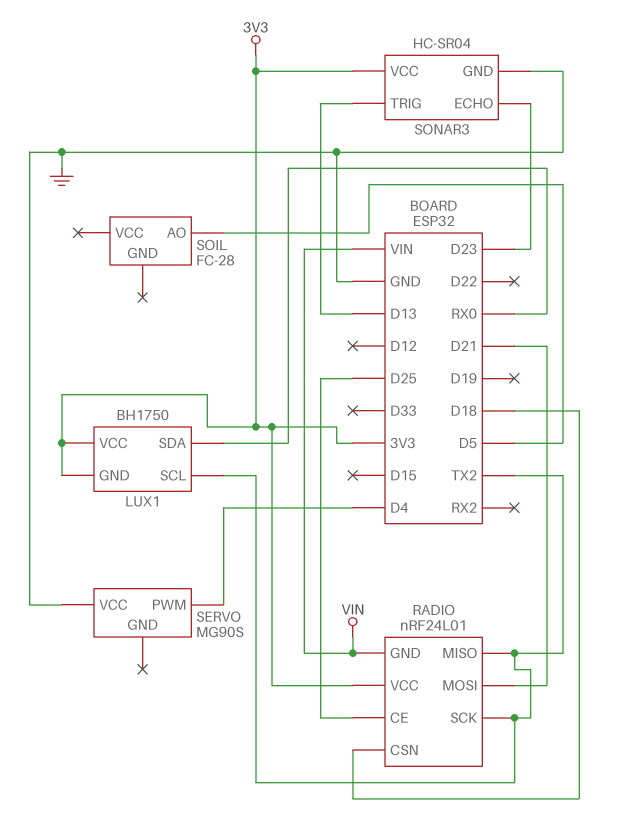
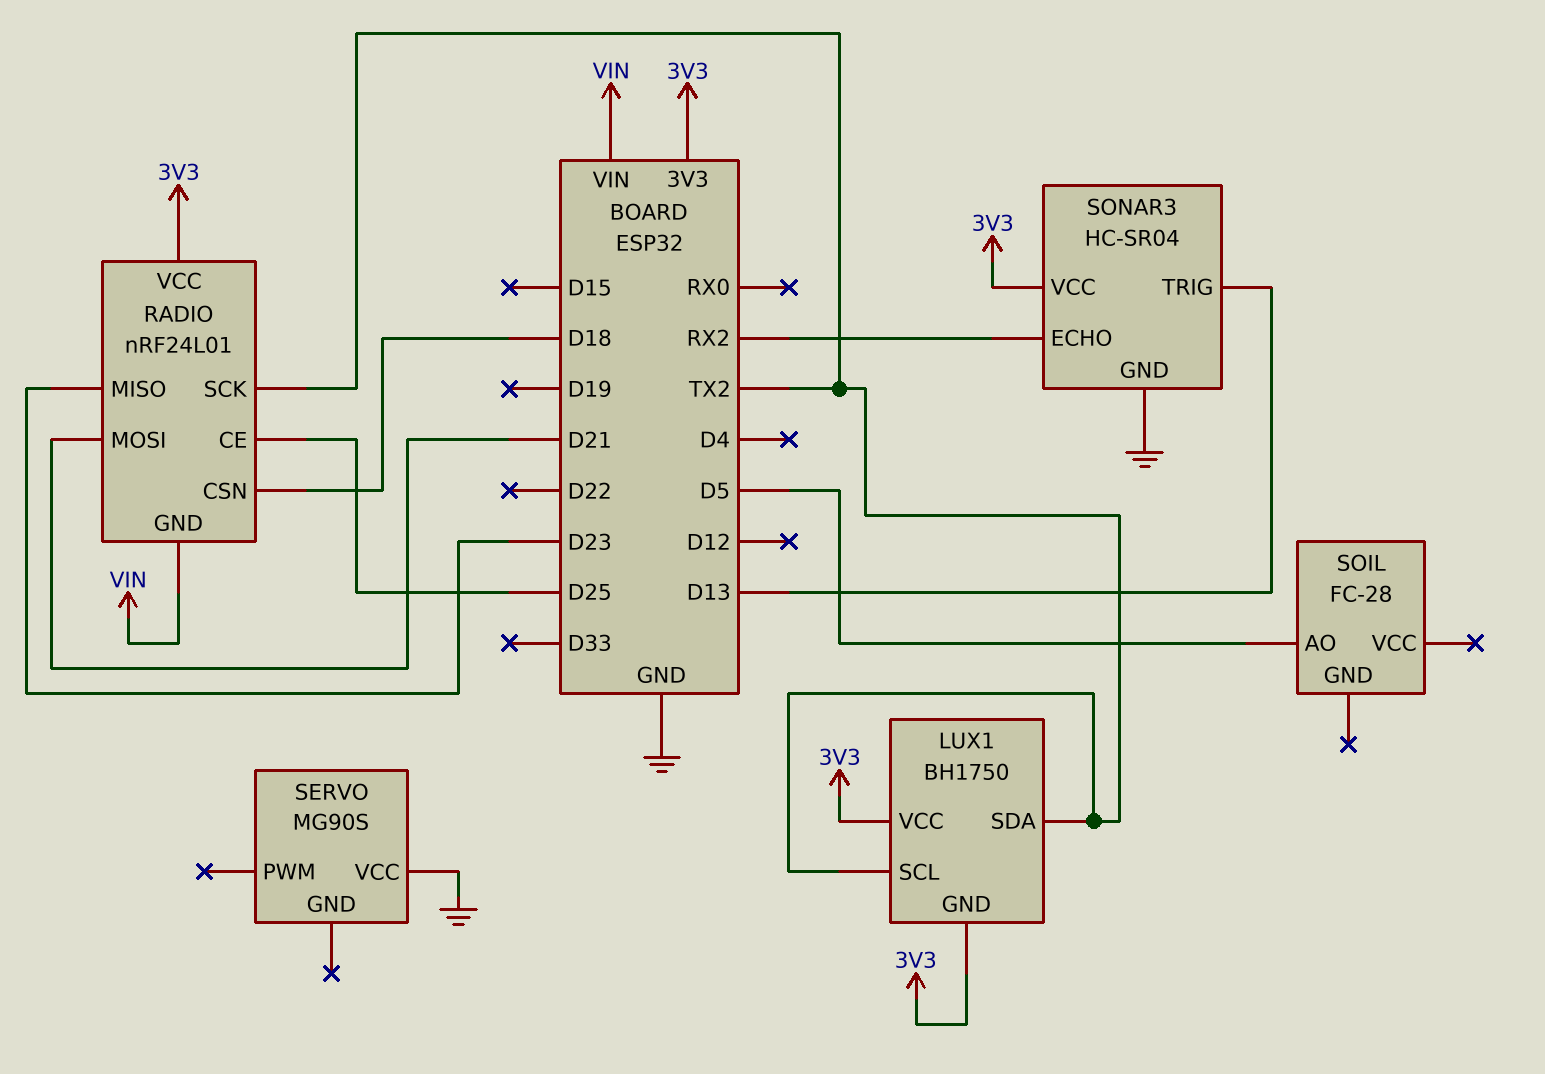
LUX1 pin SDA: RX0 -> TX2
RADIO pin MISO: TX2 -> D23
SERVO pin PWM: D4 -> none
SONAR3 pin ECHO: D23 -> RX2

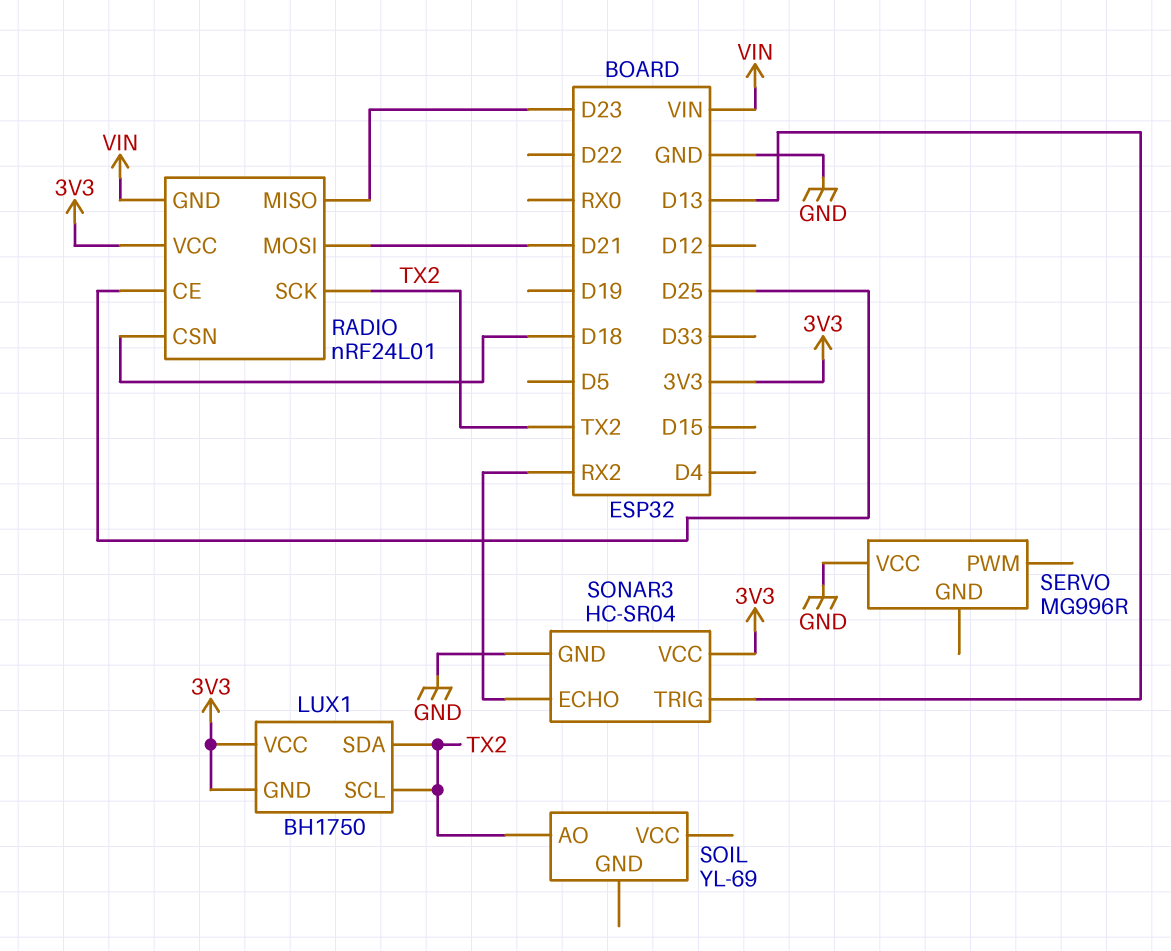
SERVO: MG90S -> MG996R
SOIL: FC-28 -> YL-69
SOIL pin AO: D5 -> TX2

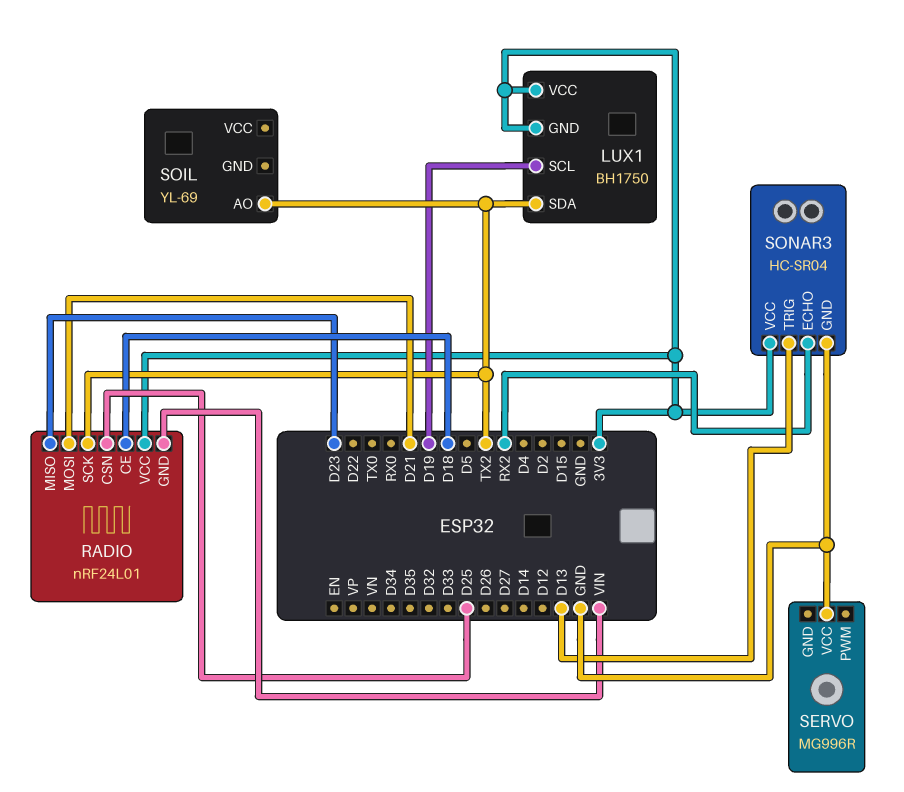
LUX1 pin SCL: TX2 -> D19
RADIO pin CE: D25 -> D18
RADIO pin CSN: D18 -> D25

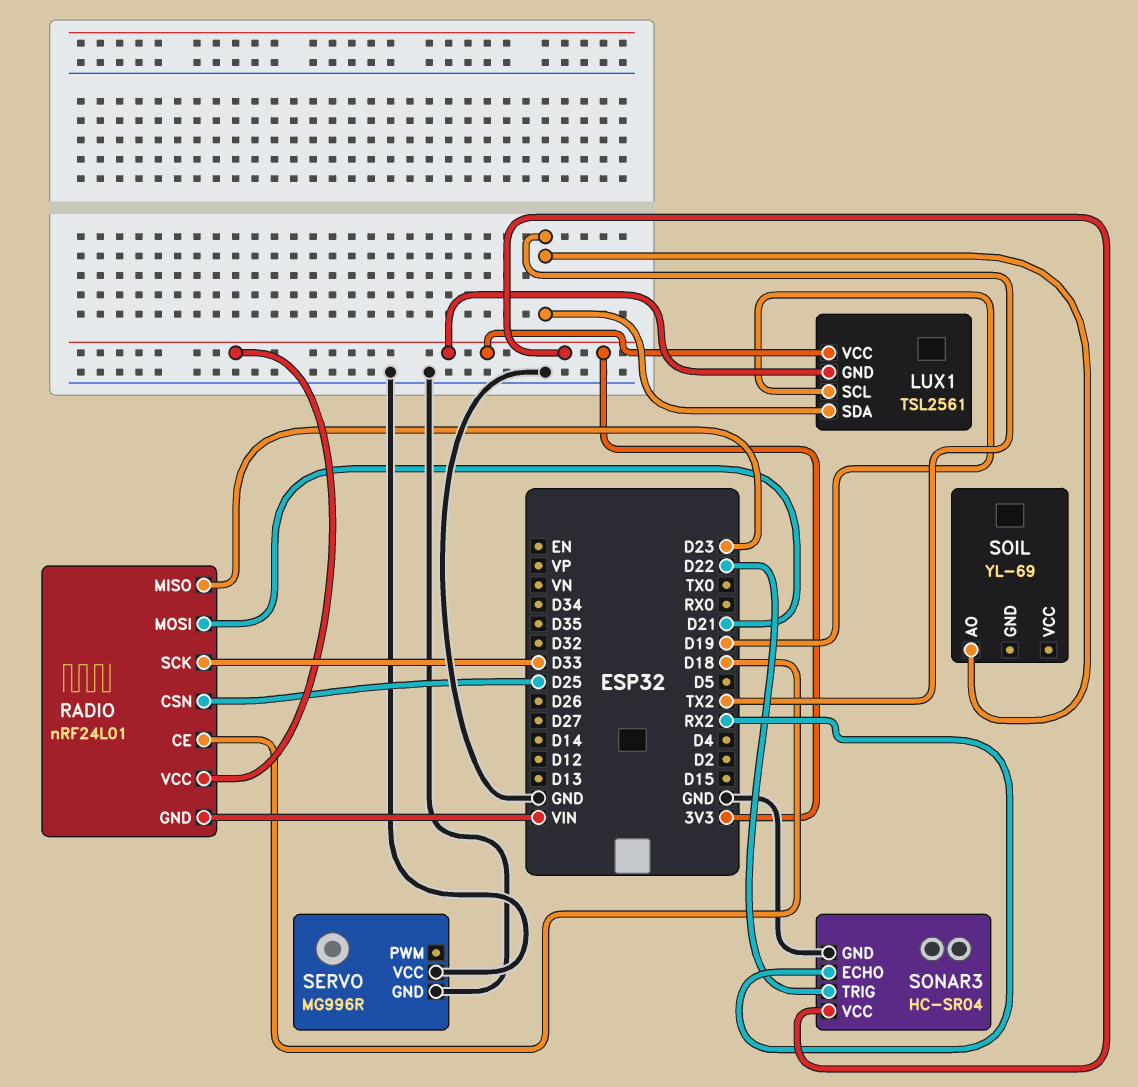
LUX1: BH1750 -> TSL2561
RADIO pin SCK: TX2 -> D33
SERVO pin GND: none -> GND
SONAR3 pin TRIG: D13 -> D22

